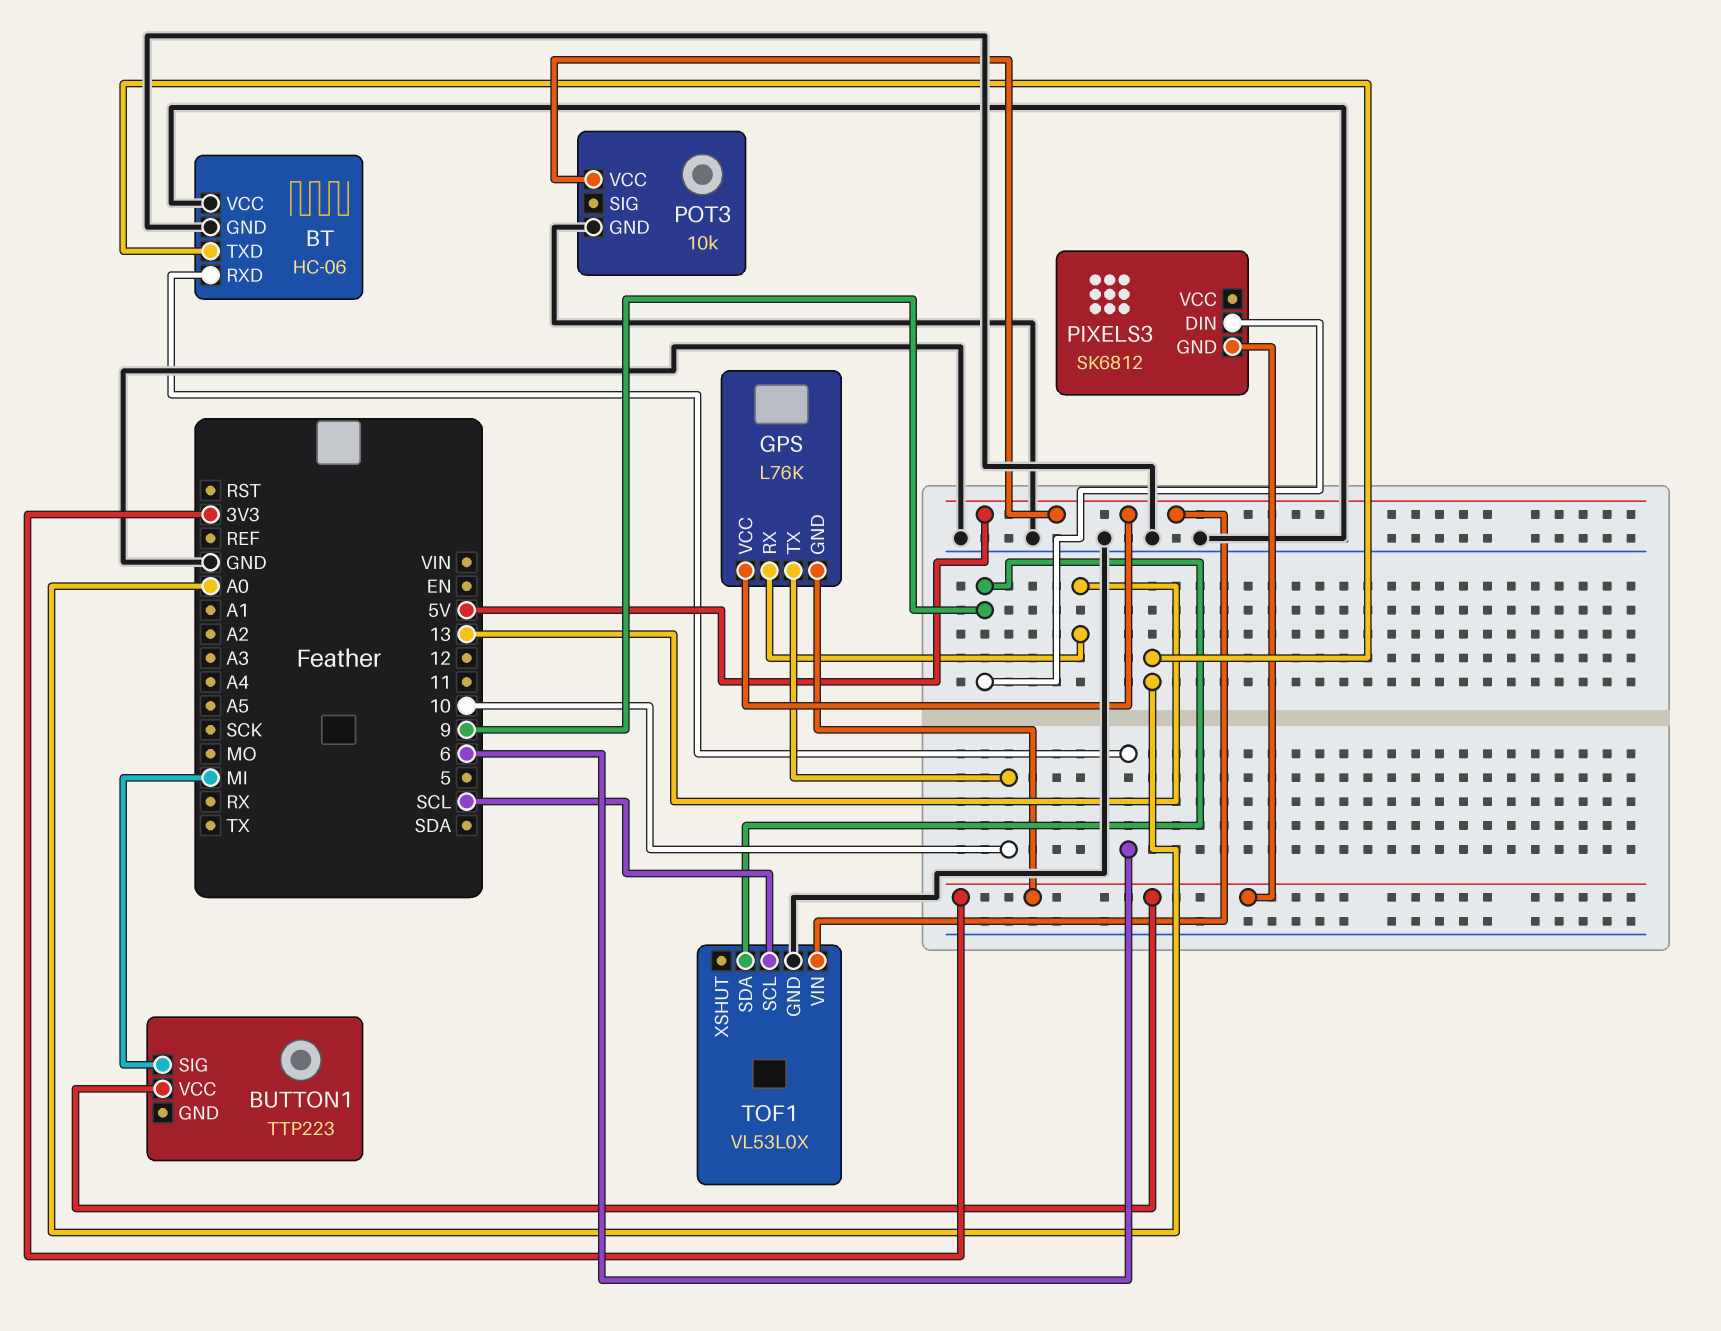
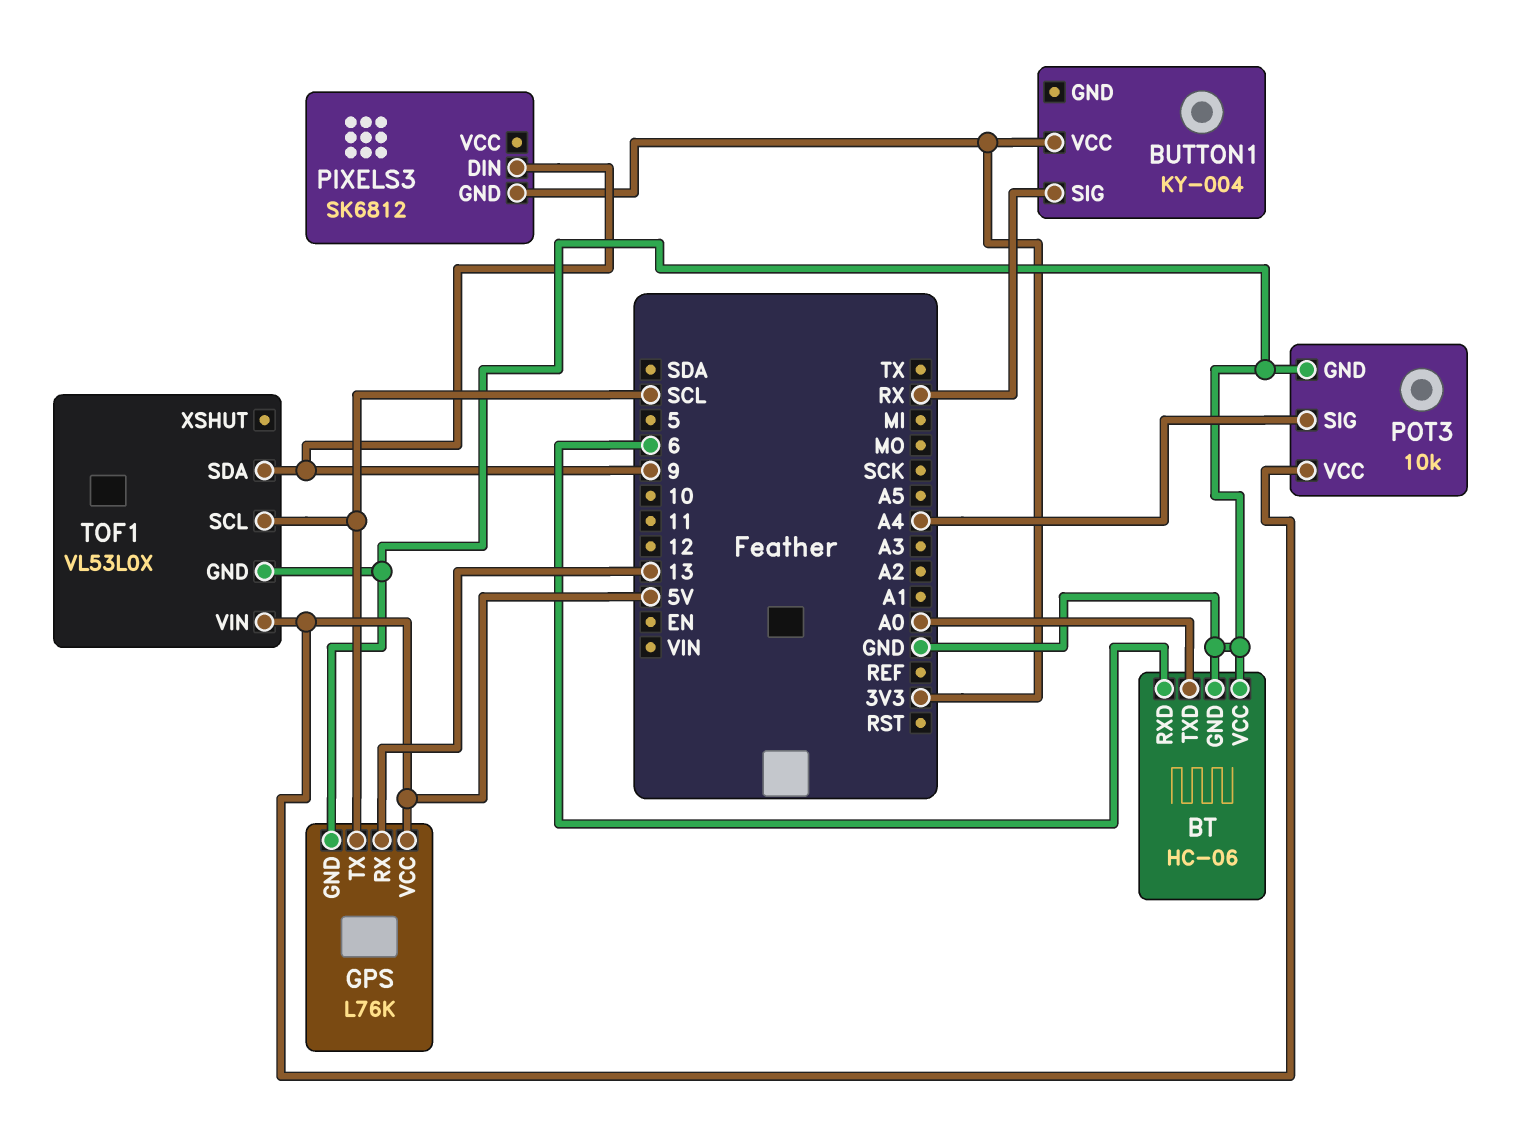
BUTTON1: TTP223 -> KY-004
BUTTON1 pin SIG: MI -> RX
GPS pin GND: 3V3 -> GND
GPS pin TX: 10 -> SCL
POT3 pin SIG: none -> A4

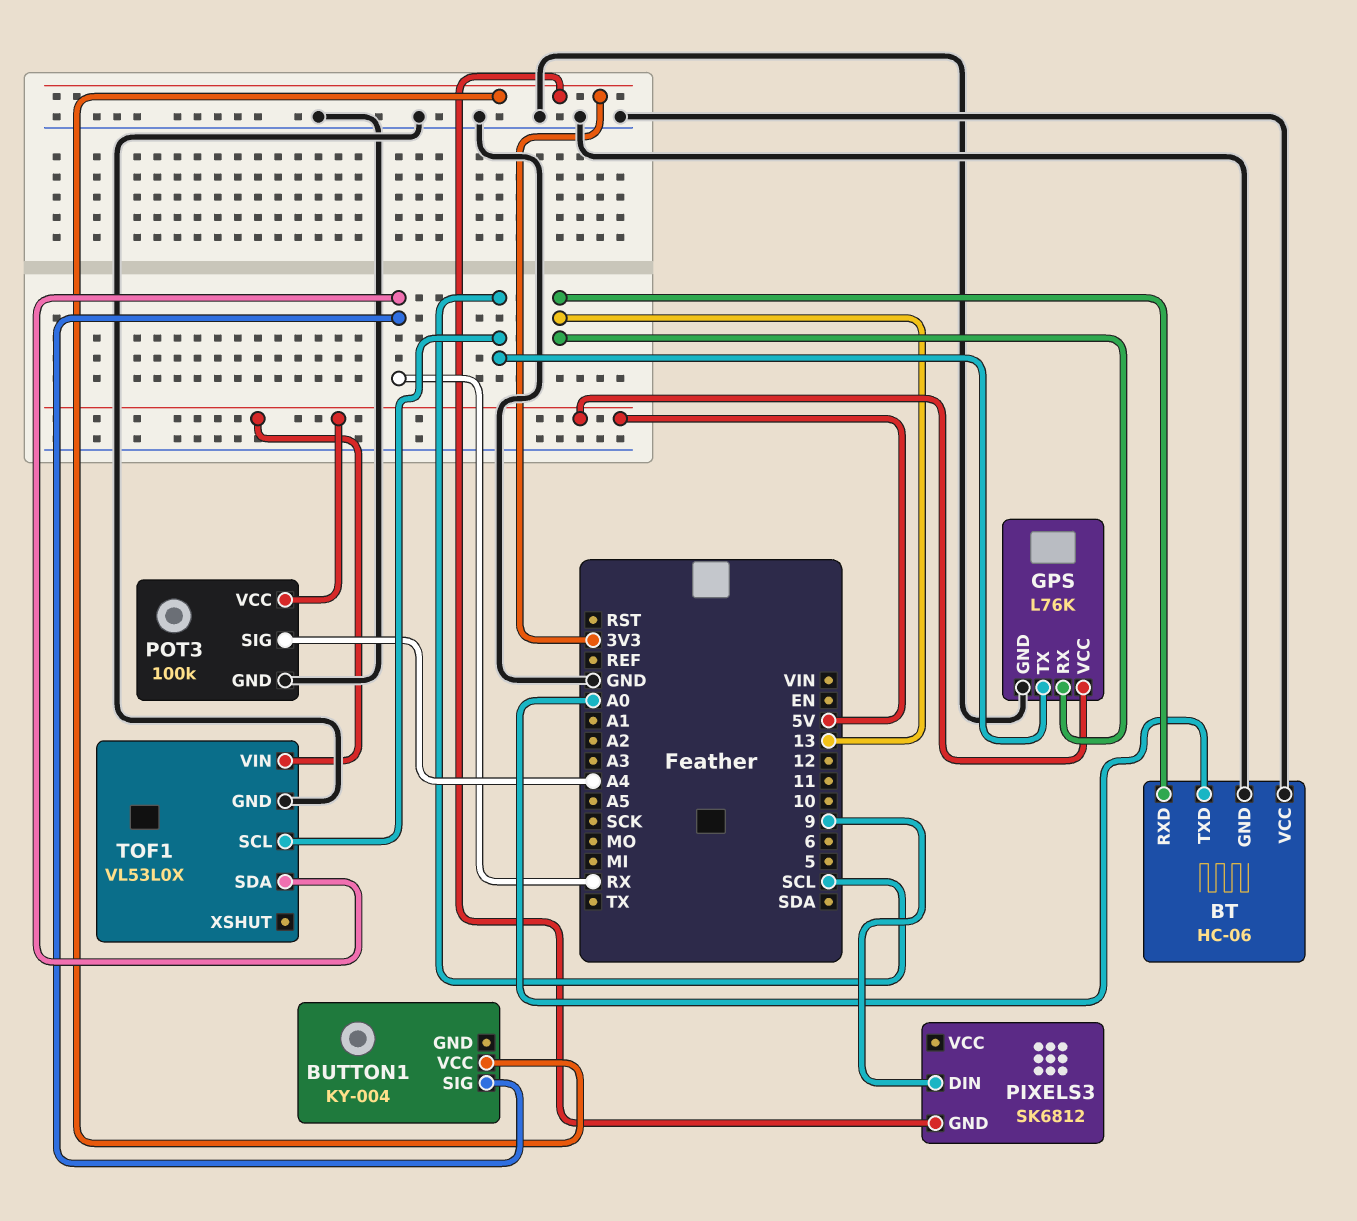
BT pin RXD: 6 -> 13
POT3: 10k -> 100k
TOF1 pin SDA: 9 -> RX

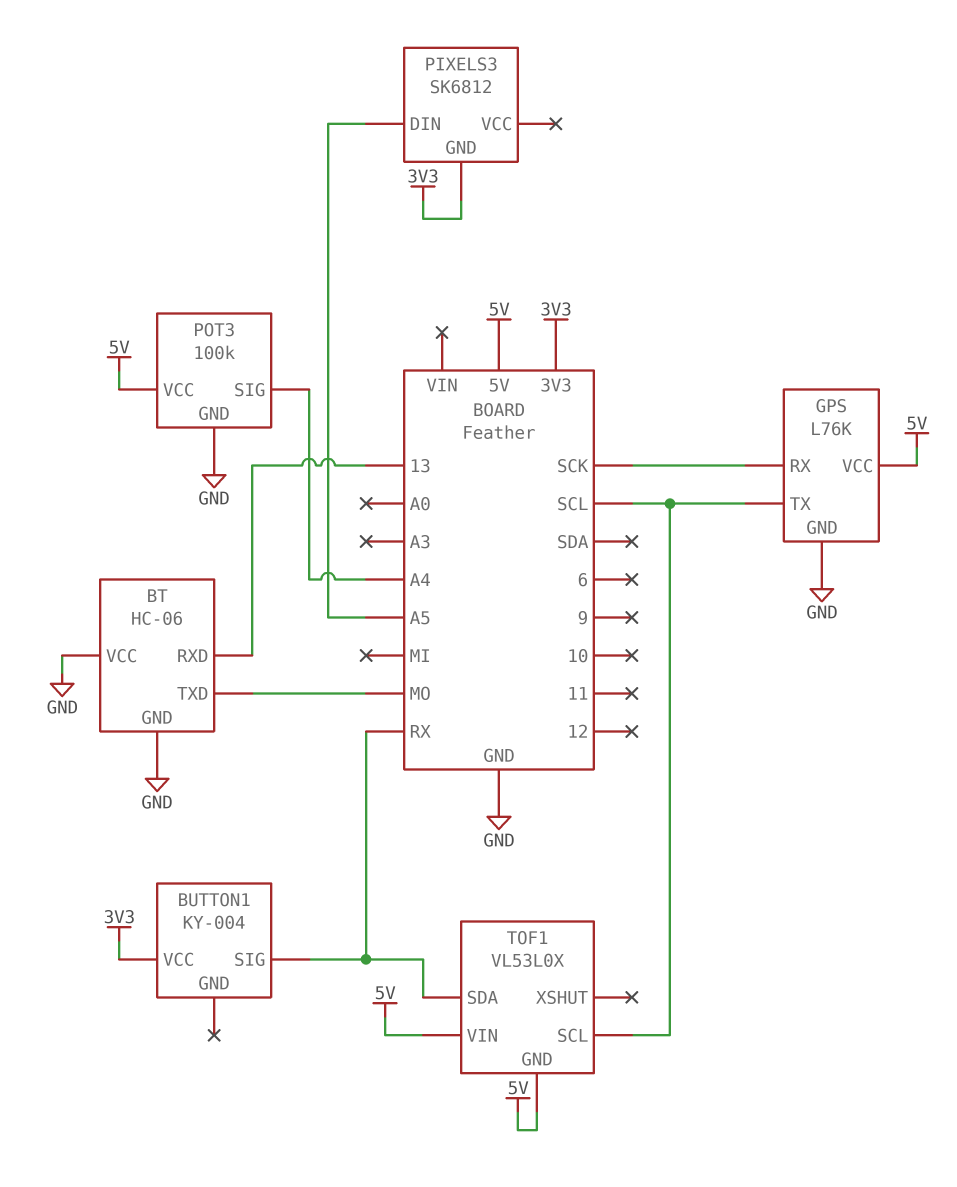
BT pin TXD: A0 -> MO
GPS pin RX: 13 -> SCK
PIXELS3 pin DIN: 9 -> A5
TOF1 pin GND: GND -> 5V

